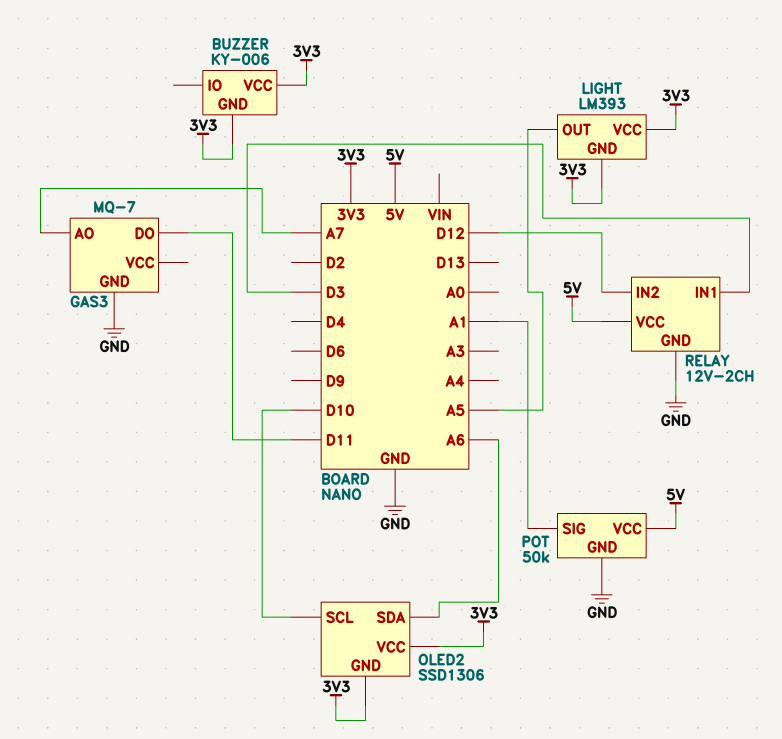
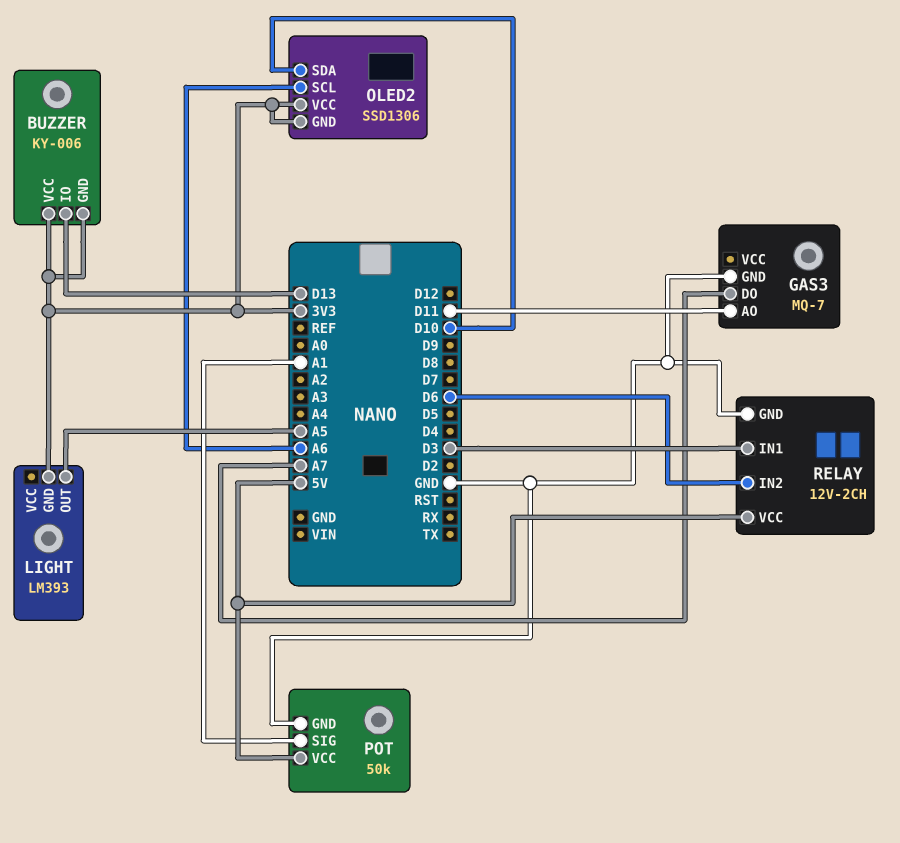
BUZZER pin IO: none -> D13
GAS3 pin AO: A7 -> D11
GAS3 pin DO: D11 -> A7
LIGHT pin VCC: 3V3 -> none
OLED2 pin SCL: D10 -> A6
OLED2 pin SDA: A6 -> D10
RELAY pin IN2: D12 -> D6

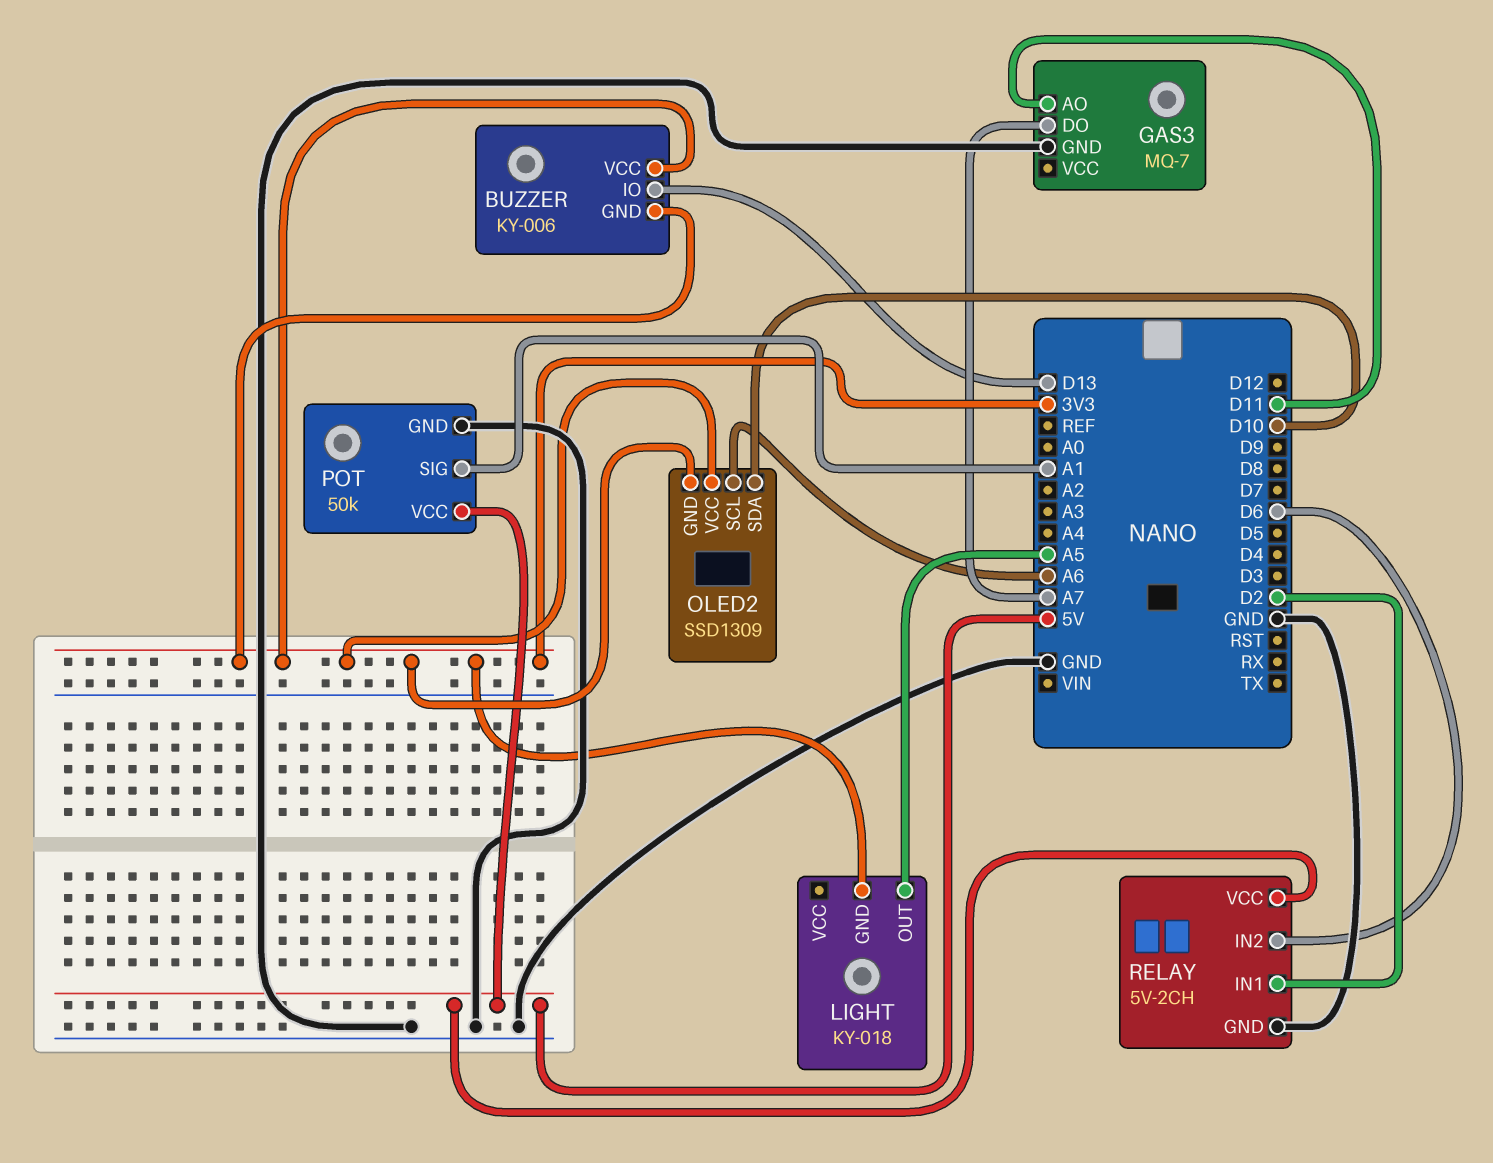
LIGHT: LM393 -> KY-018
OLED2: SSD1306 -> SSD1309
RELAY: 12V-2CH -> 5V-2CH
RELAY pin IN1: D3 -> D2

